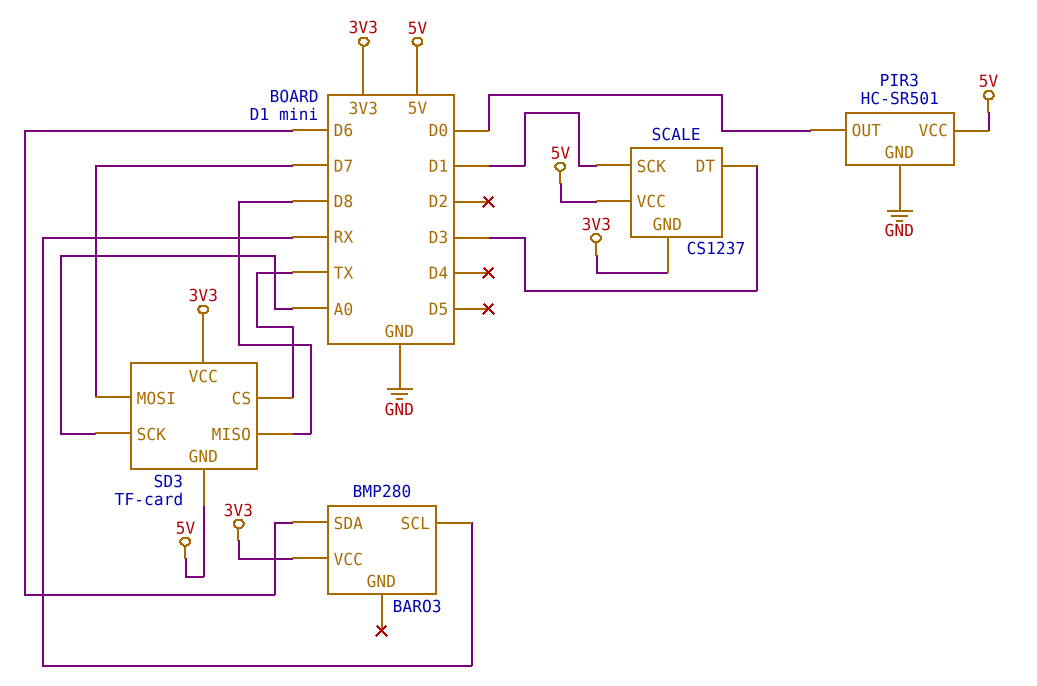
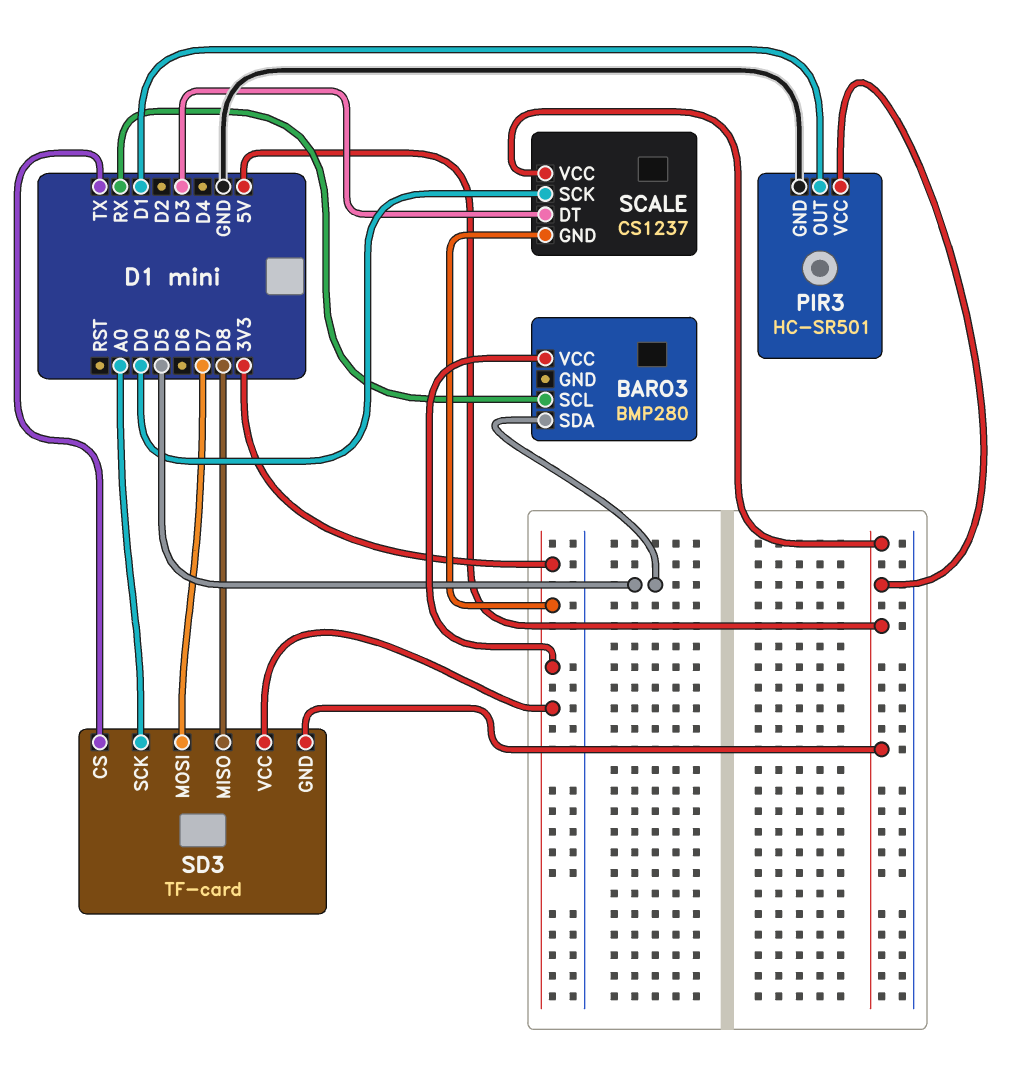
BARO3 pin SDA: D6 -> D5
PIR3 pin OUT: D0 -> D1
SCALE pin SCK: D1 -> D0

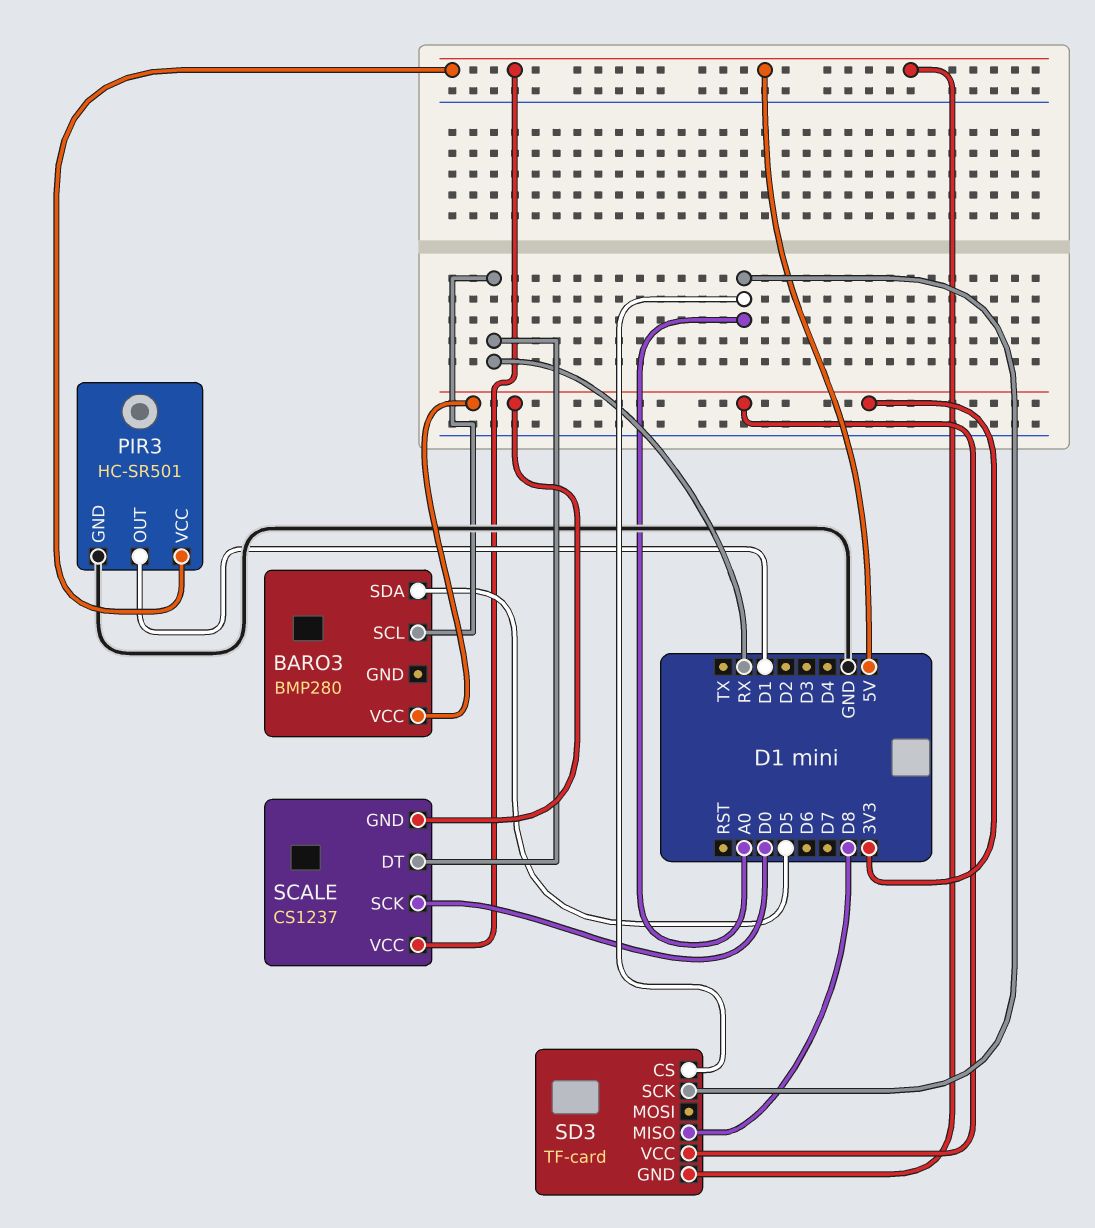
SCALE pin DT: D3 -> RX
SD3 pin CS: TX -> A0
SD3 pin MOSI: D7 -> none

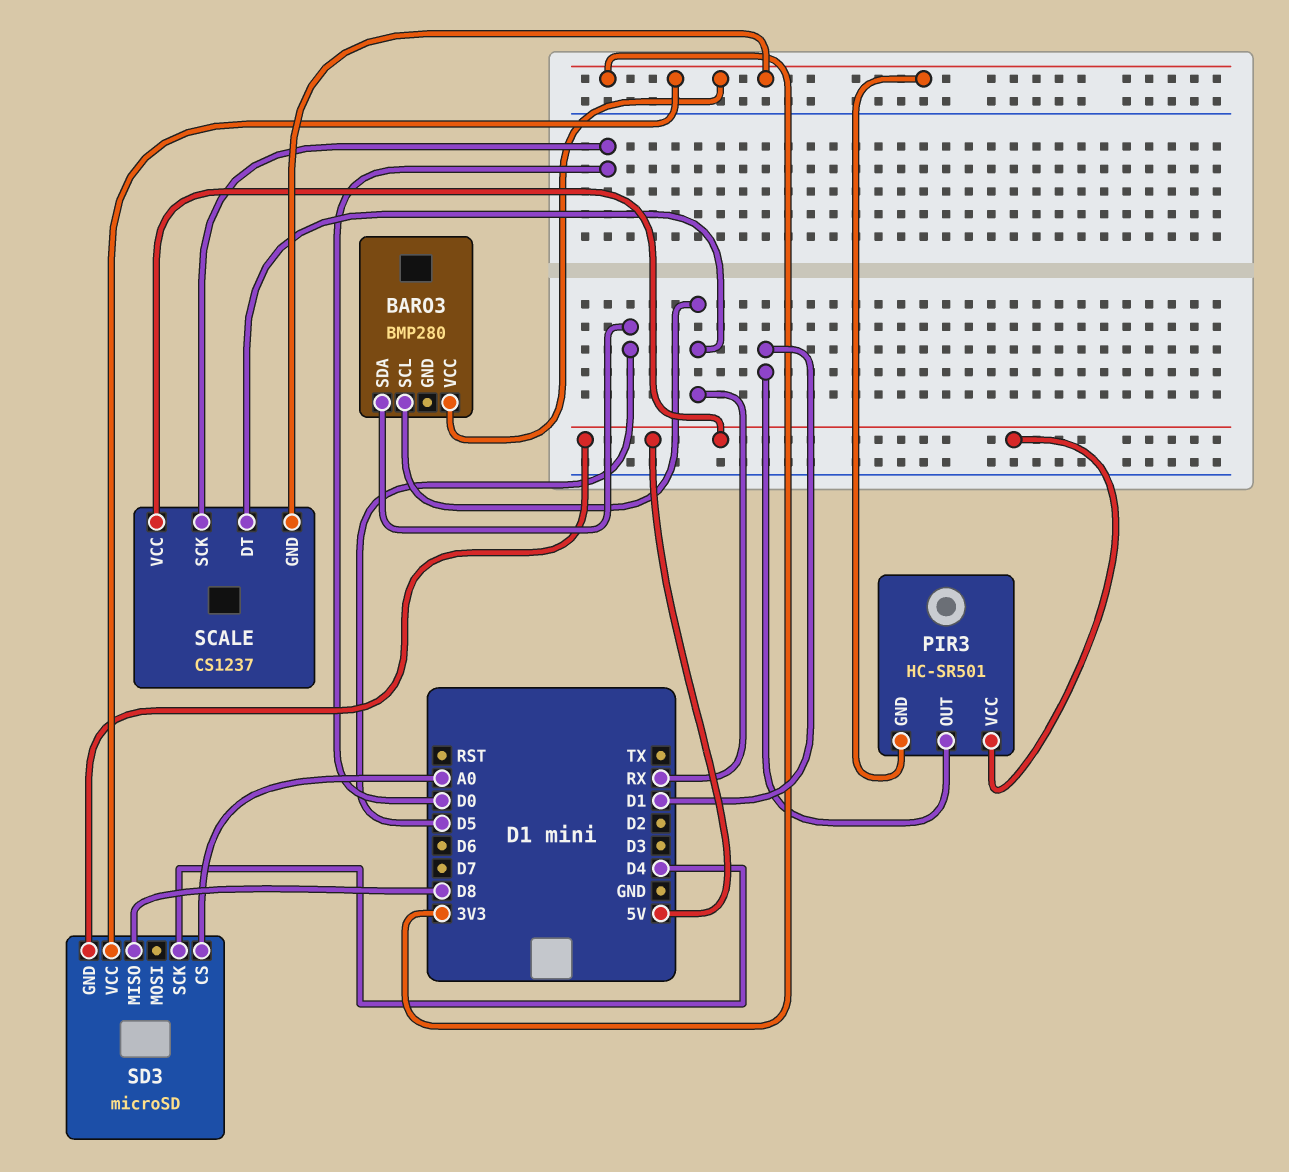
PIR3 pin GND: GND -> 3V3
SD3: TF-card -> microSD
SD3 pin SCK: A0 -> D4

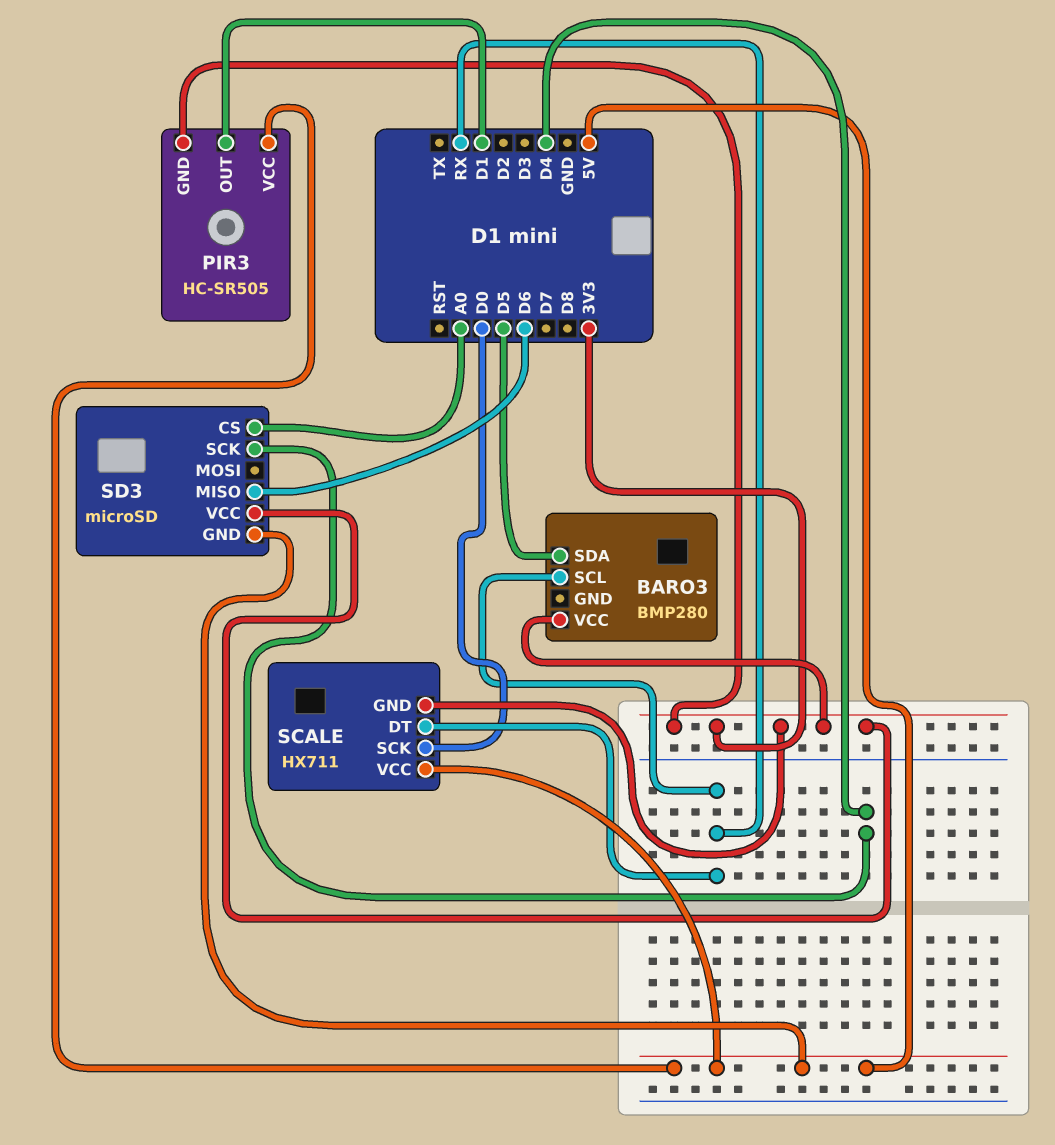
PIR3: HC-SR501 -> HC-SR505
SCALE: CS1237 -> HX711
SD3 pin MISO: D8 -> D6

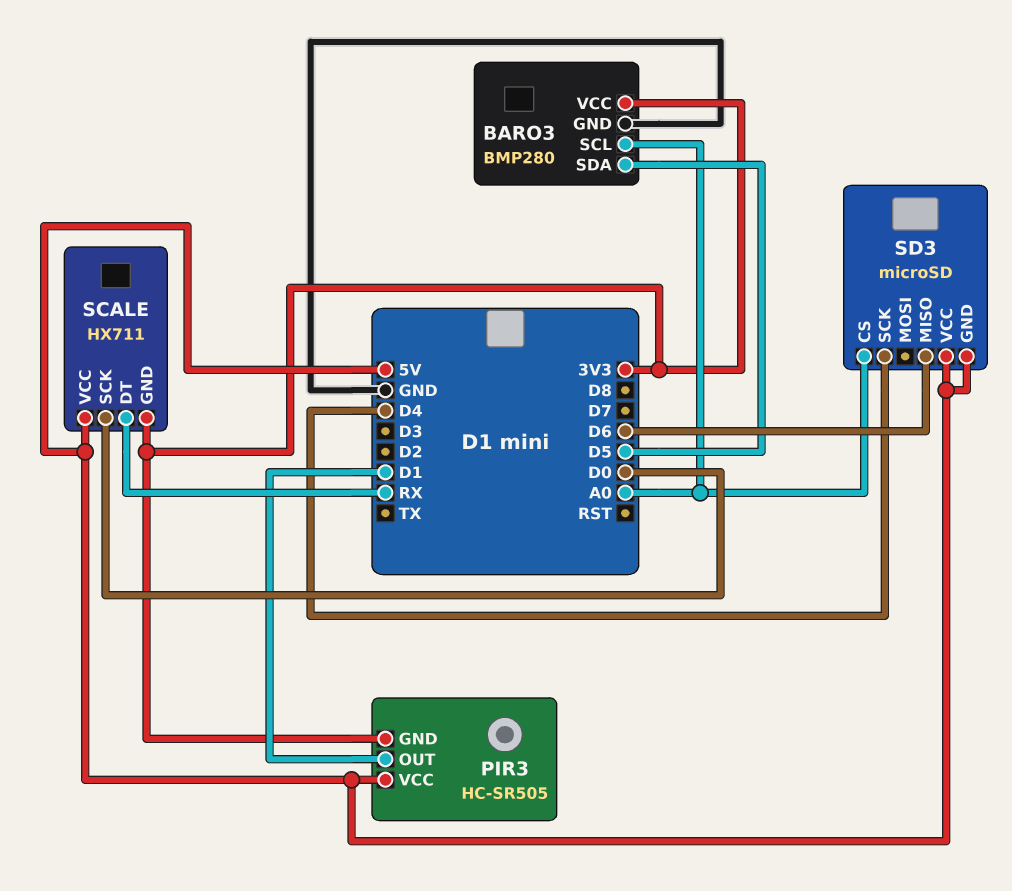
BARO3 pin GND: none -> GND
BARO3 pin SCL: RX -> A0
SD3 pin VCC: 3V3 -> 5V

